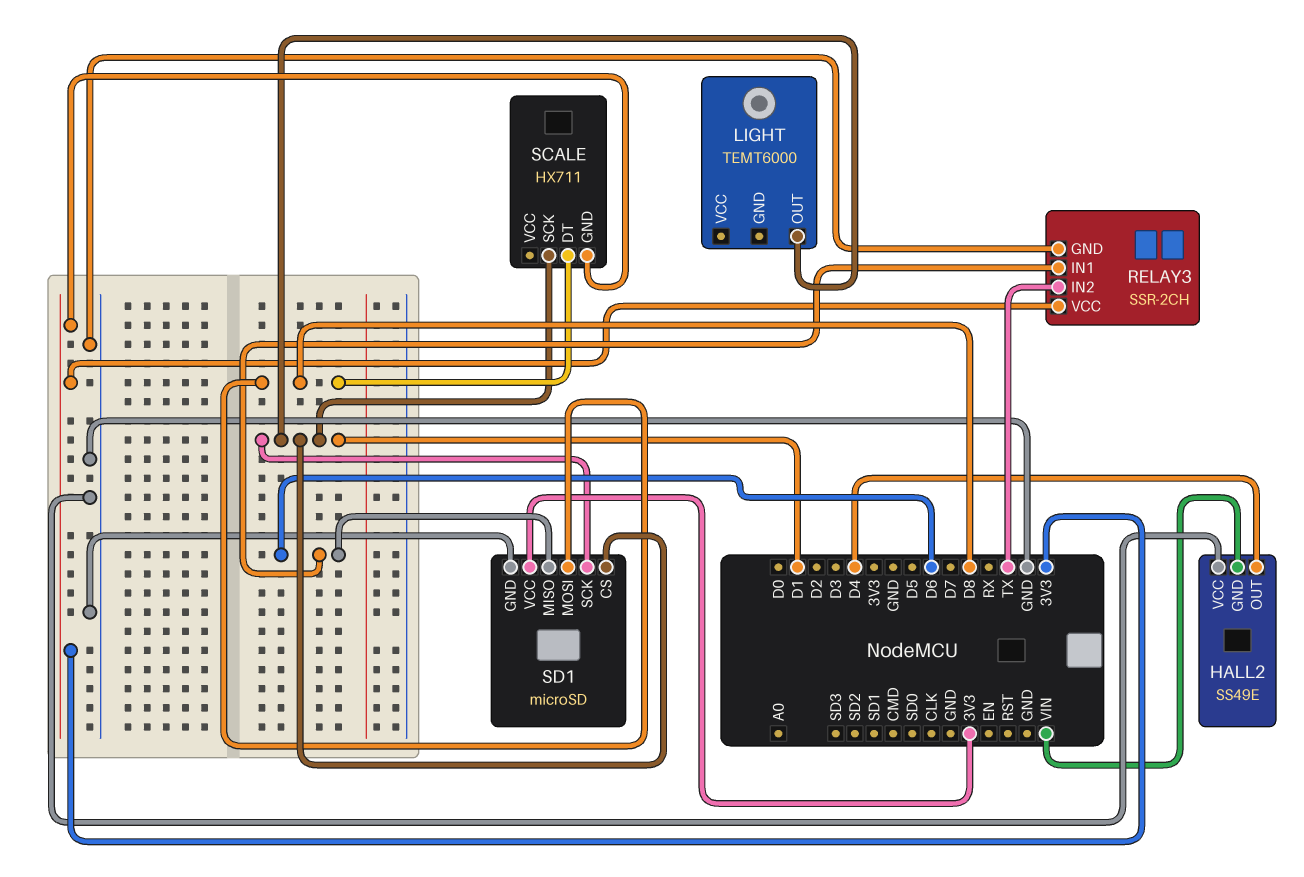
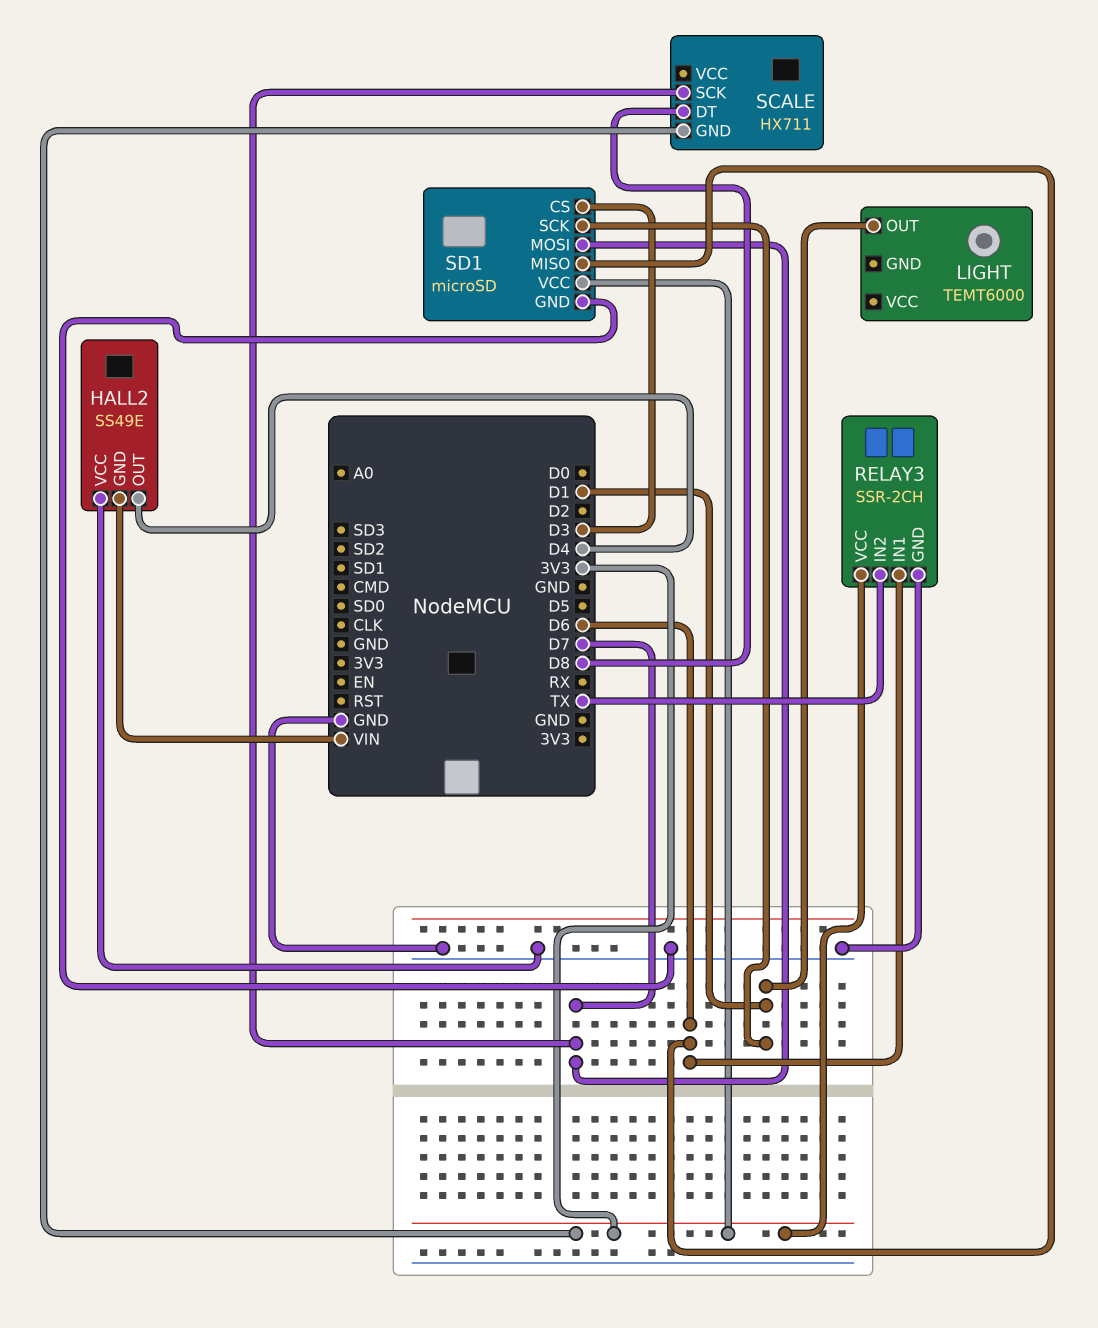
SCALE pin SCK: D1 -> D7
SD1 pin CS: D1 -> D3
SD1 pin MOSI: D8 -> D7

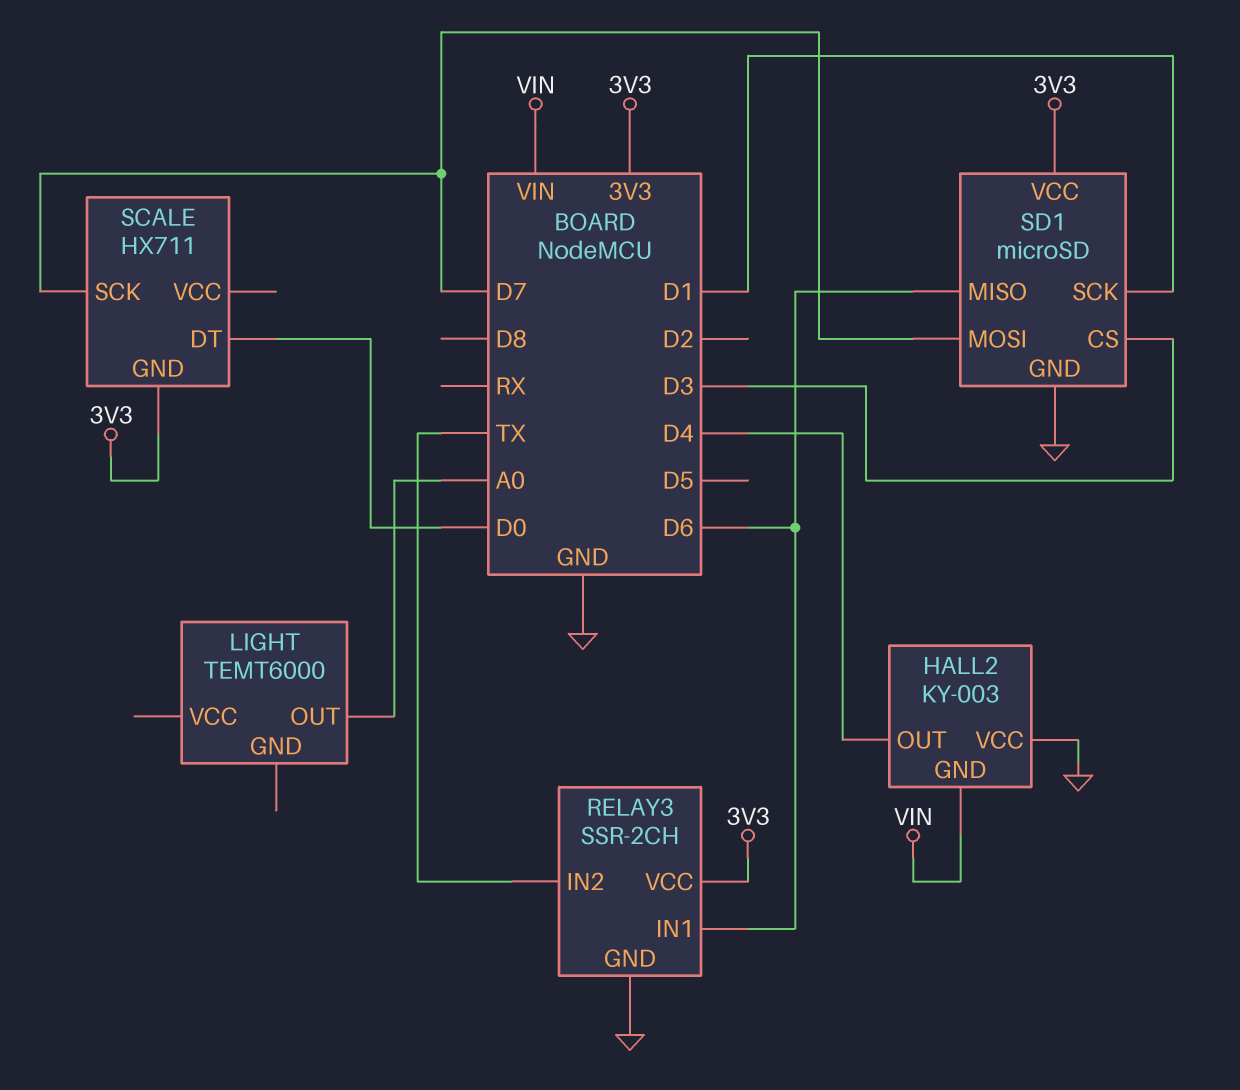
HALL2: SS49E -> KY-003
LIGHT pin OUT: D1 -> A0
SCALE pin DT: D8 -> D0

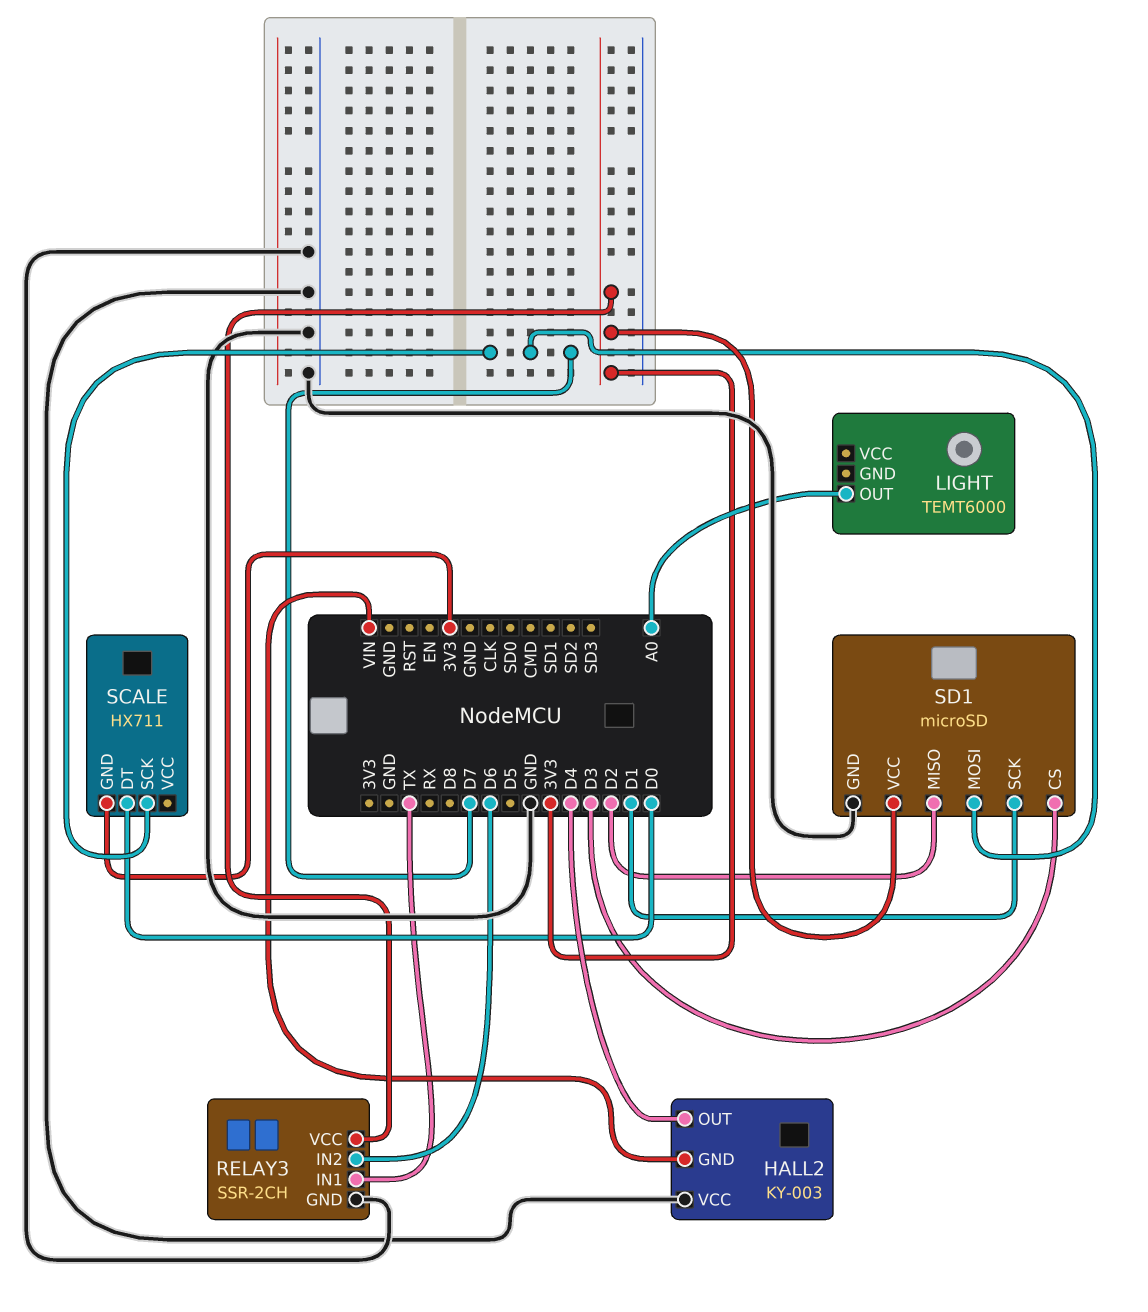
RELAY3 pin IN1: D6 -> TX
RELAY3 pin IN2: TX -> D6
SD1 pin MISO: D6 -> D2

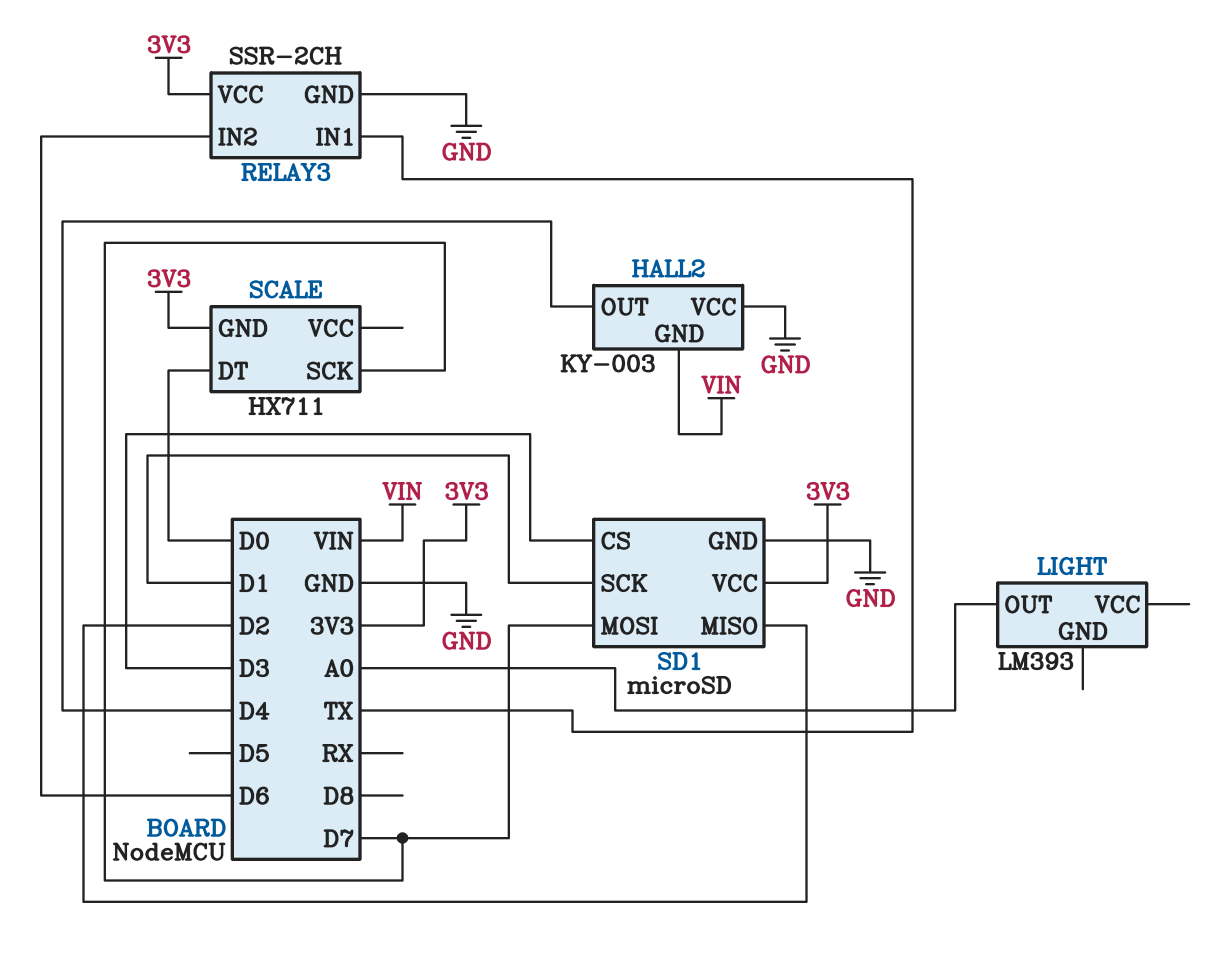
LIGHT: TEMT6000 -> LM393

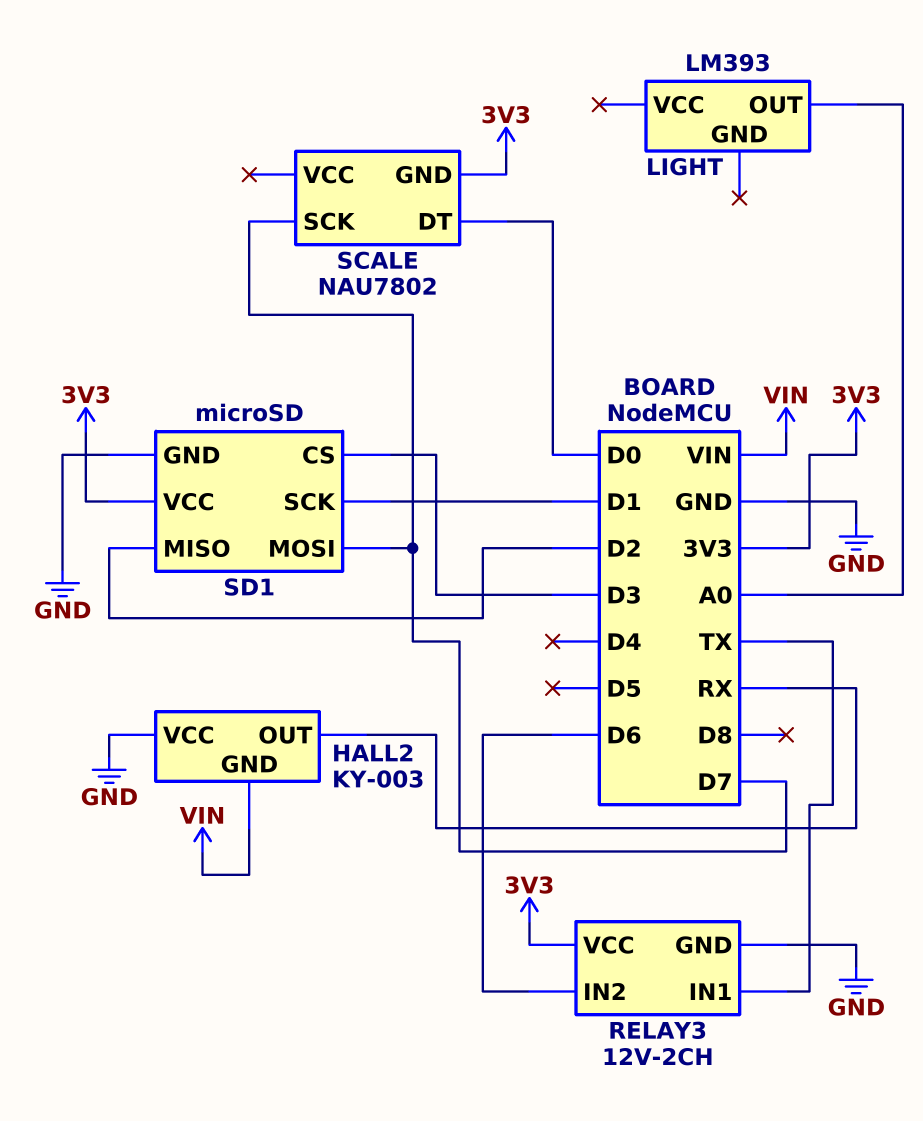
HALL2 pin OUT: D4 -> RX
RELAY3: SSR-2CH -> 12V-2CH
SCALE: HX711 -> NAU7802

